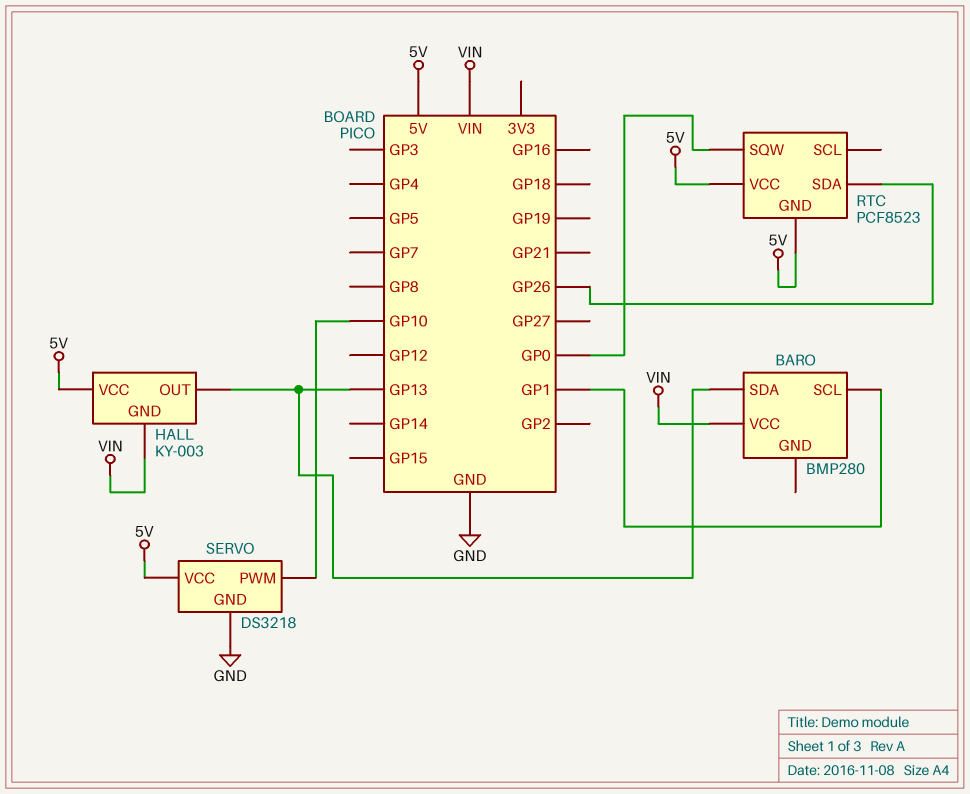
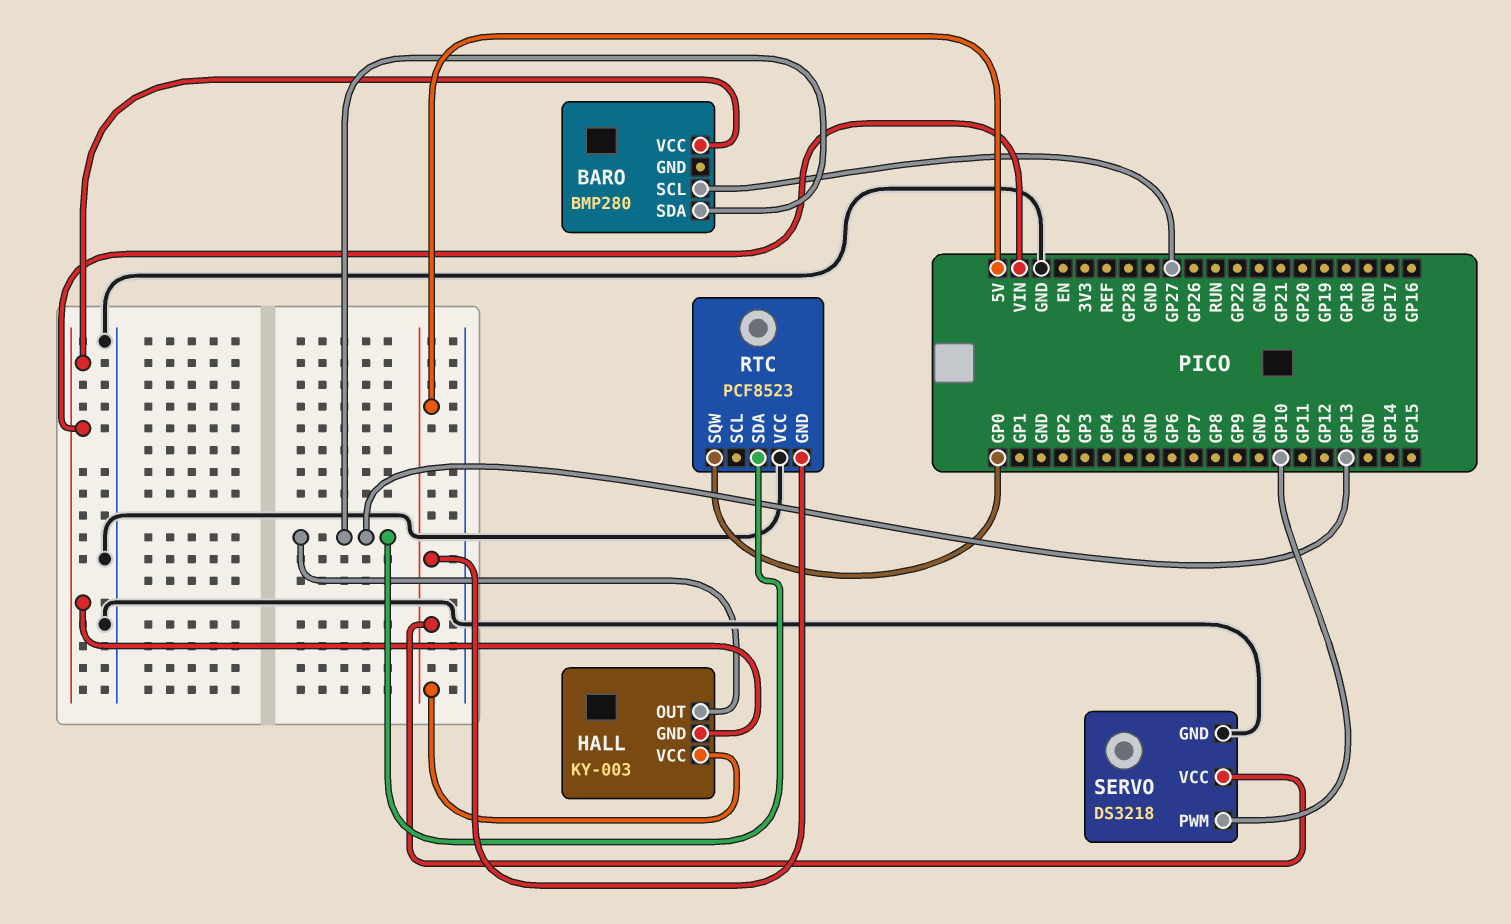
BARO pin SCL: GP1 -> GP27
RTC pin SDA: GP26 -> GP13
RTC pin VCC: 5V -> GND

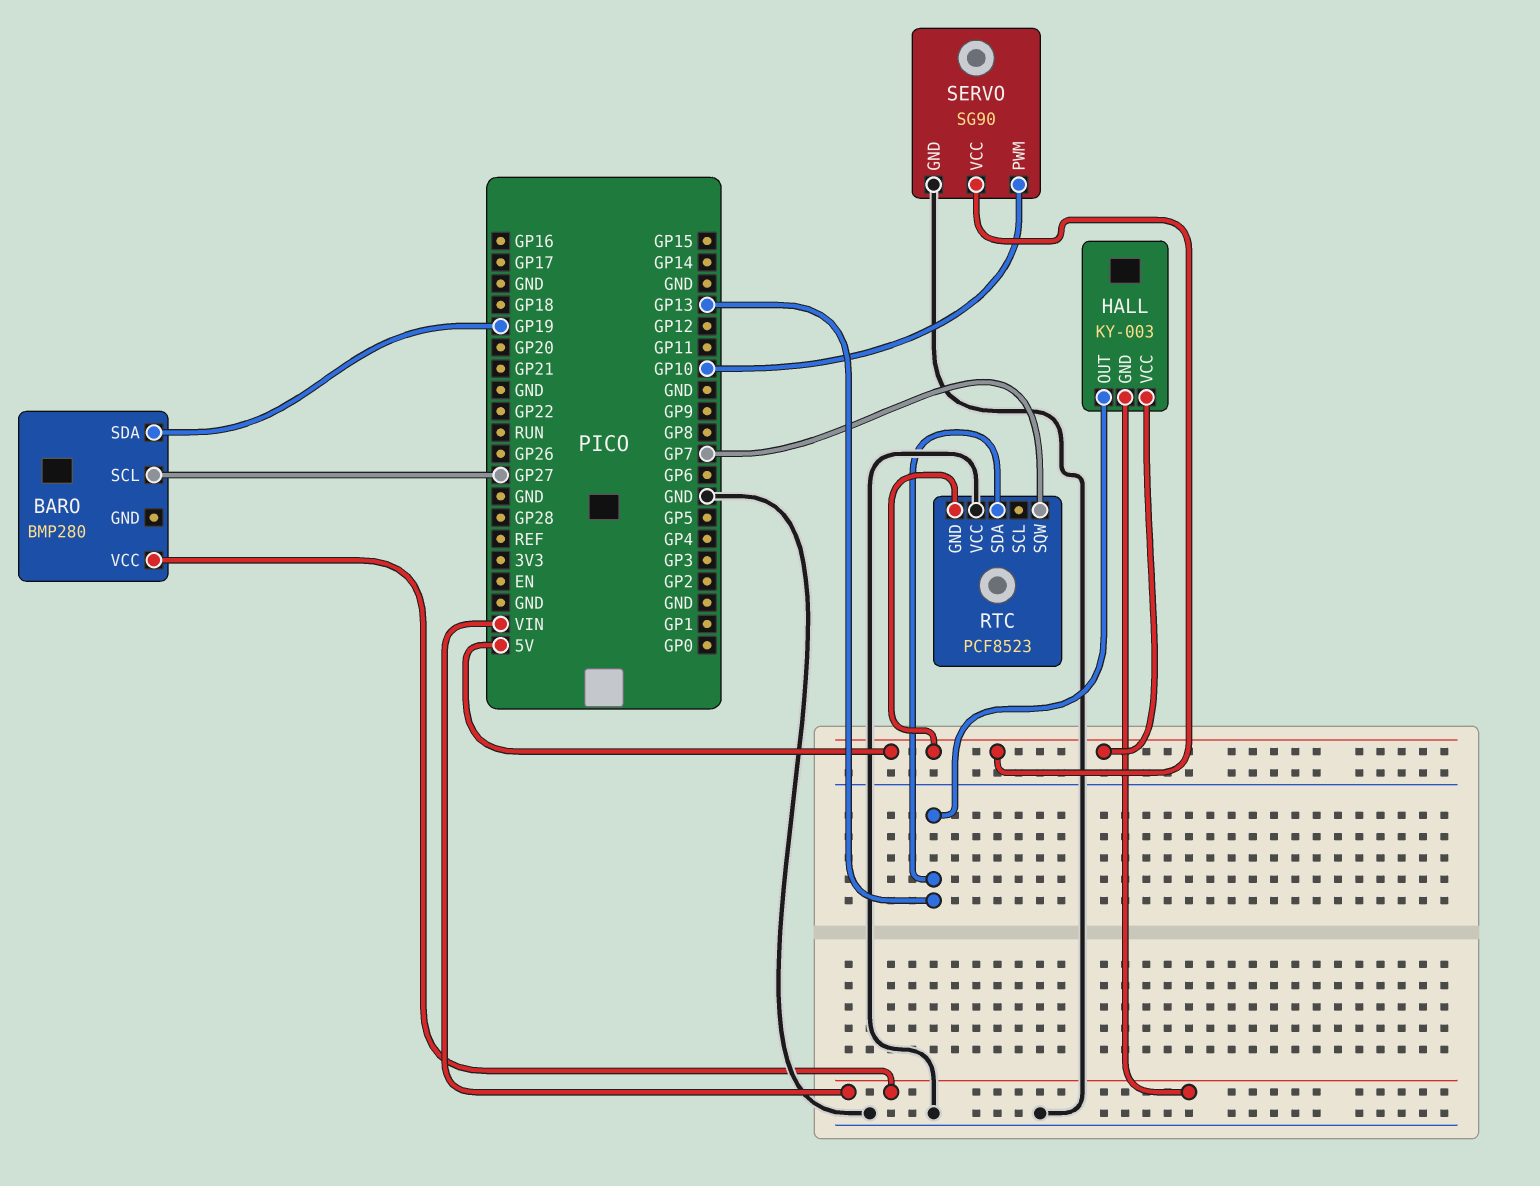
BARO pin SDA: GP13 -> GP19
RTC pin SQW: GP0 -> GP7
SERVO: DS3218 -> SG90

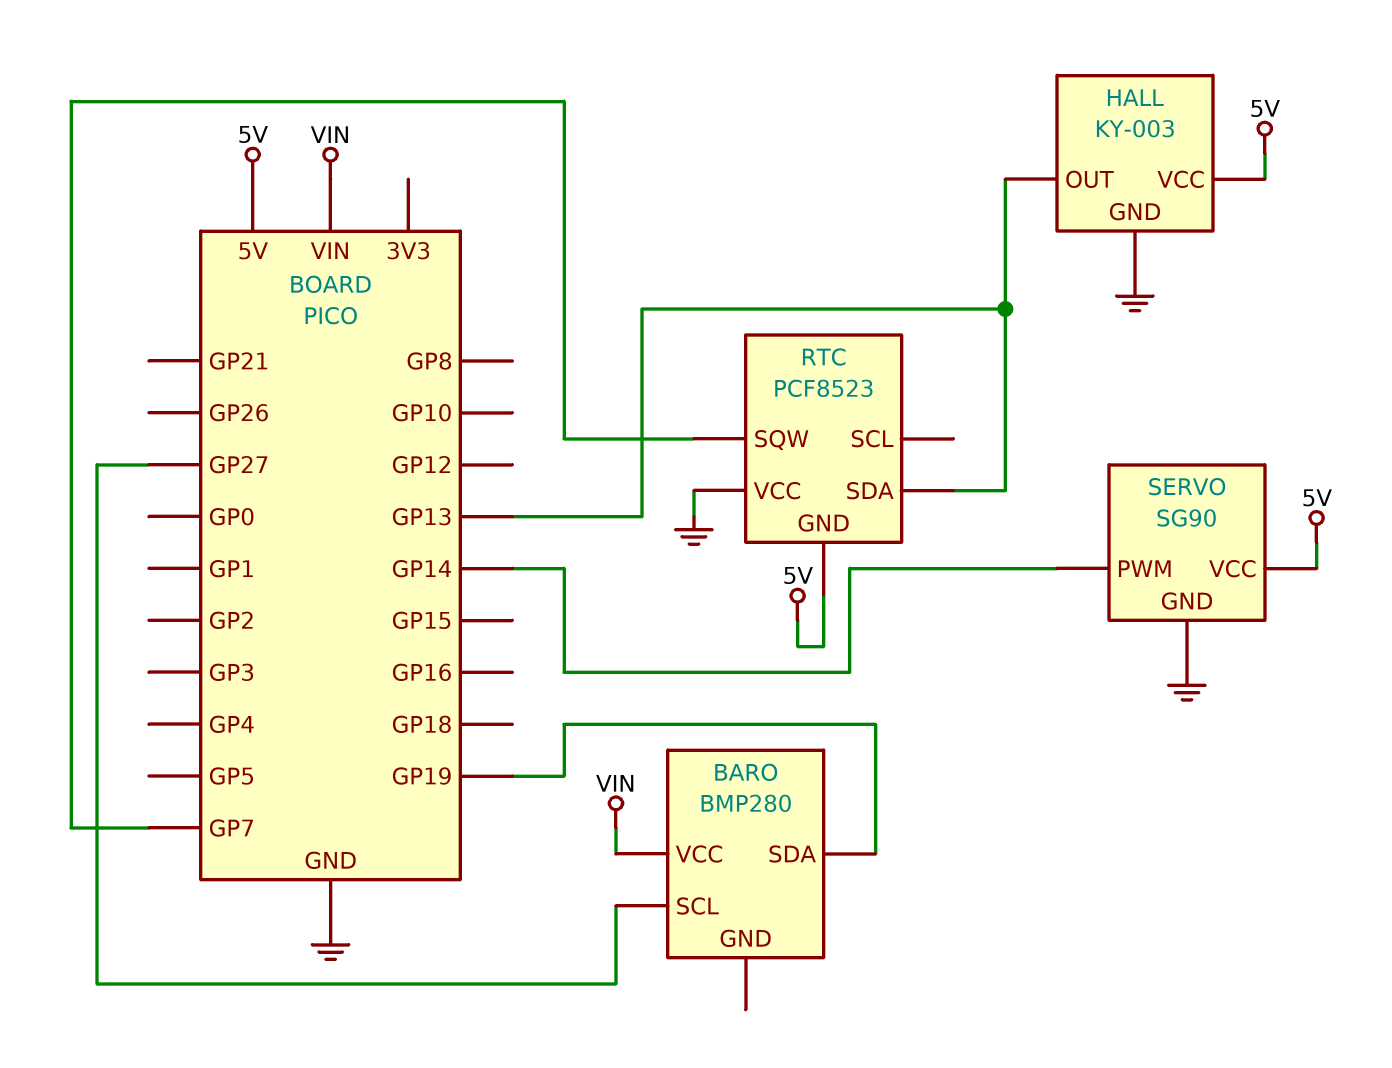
HALL pin GND: VIN -> GND
SERVO pin PWM: GP10 -> GP14

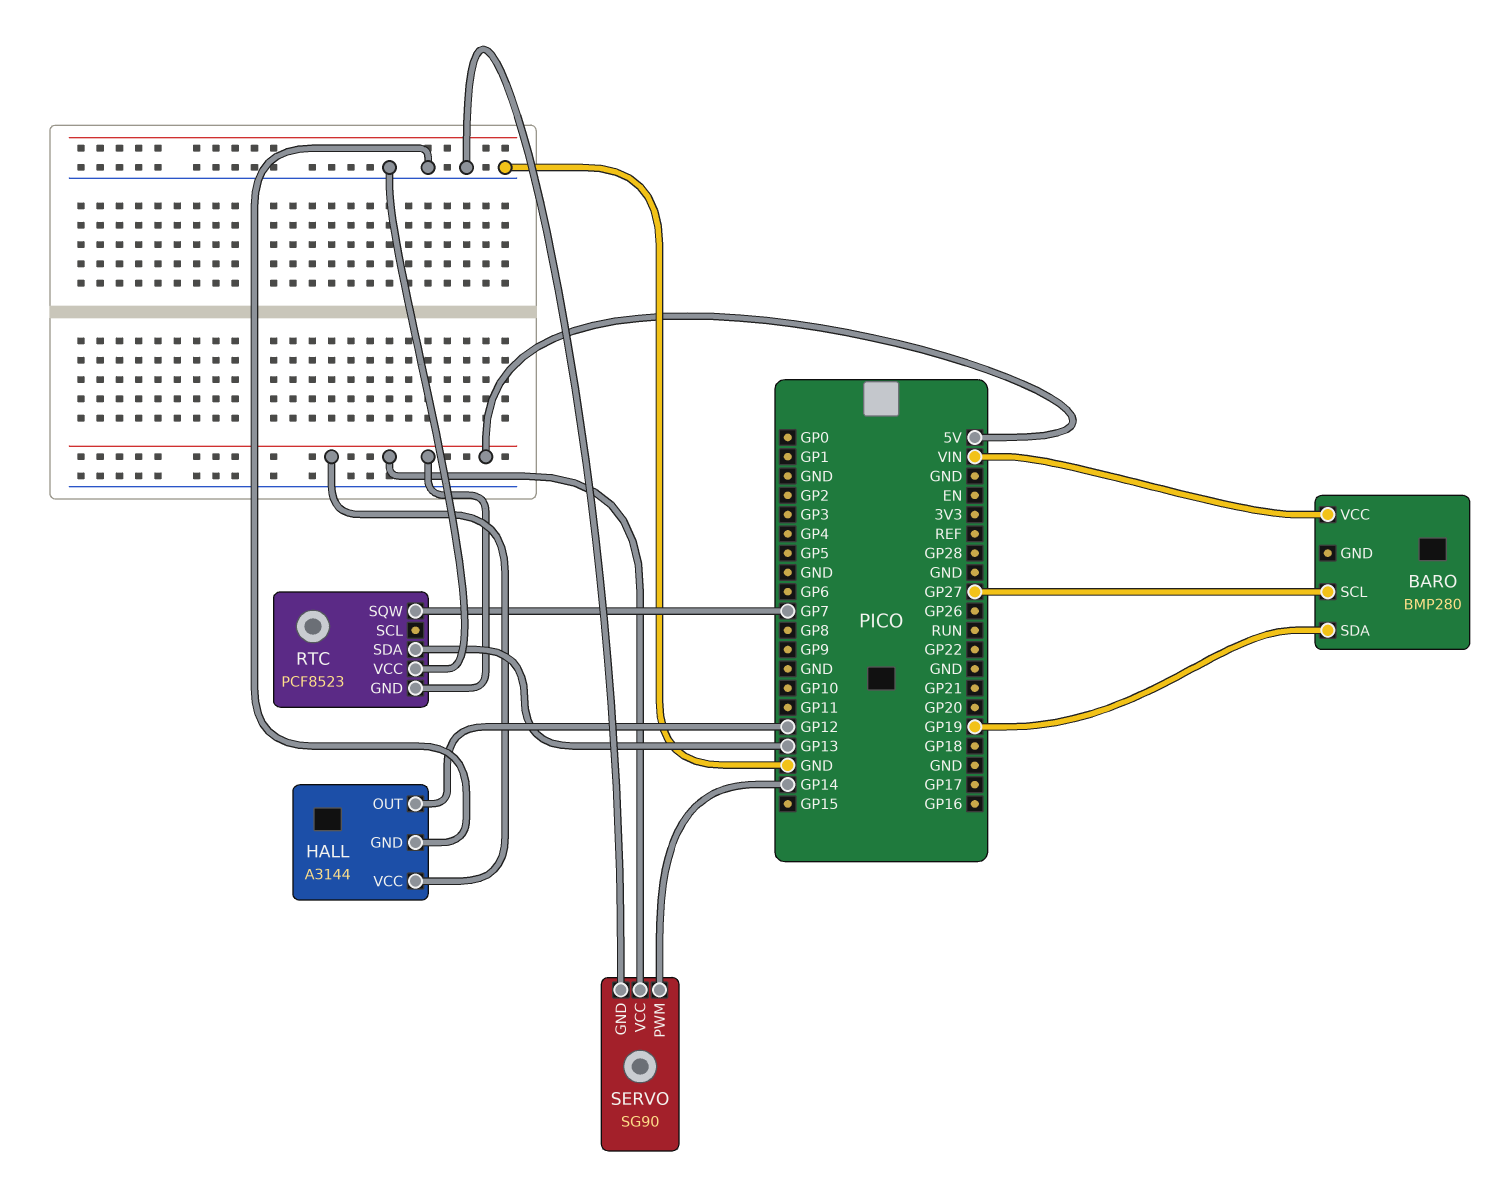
HALL: KY-003 -> A3144
HALL pin OUT: GP13 -> GP12

